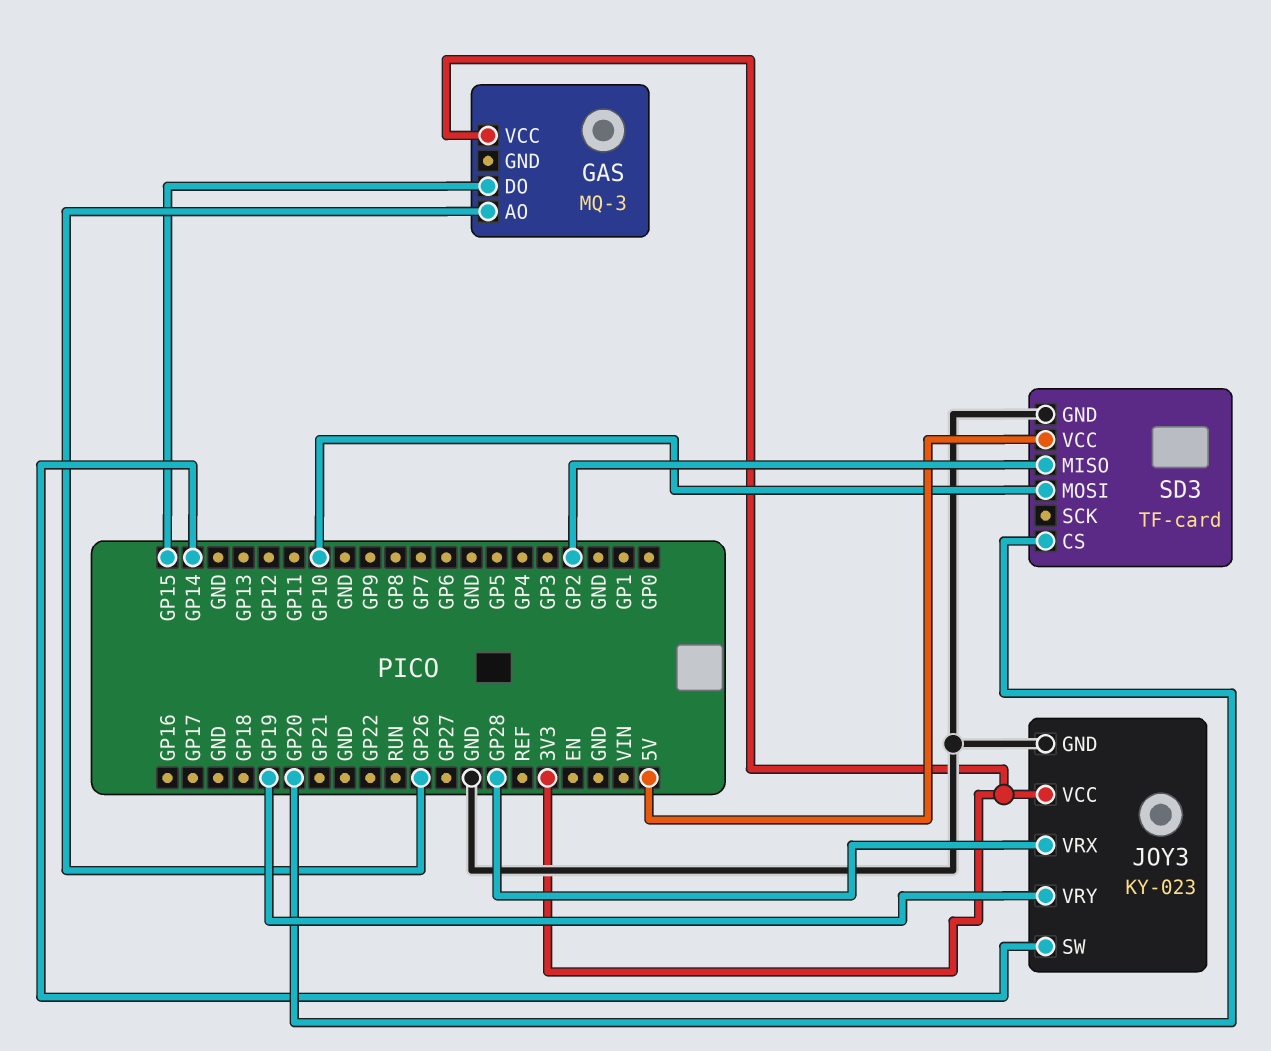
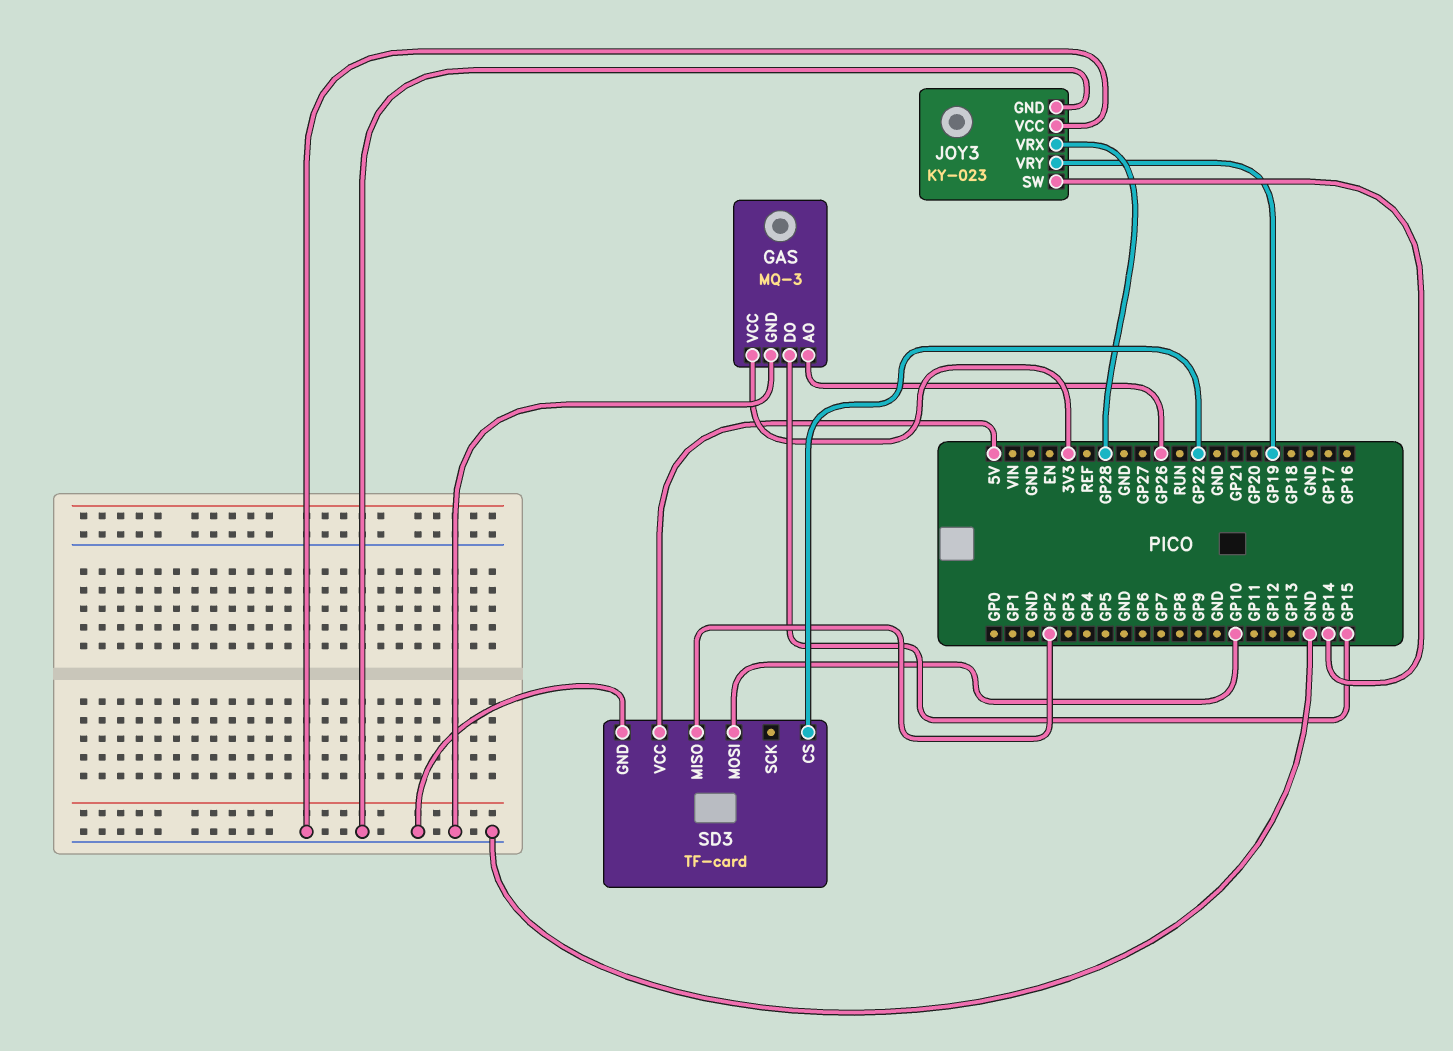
GAS pin GND: none -> GND
JOY3 pin VCC: 3V3 -> GND
SD3 pin CS: GP20 -> GP22

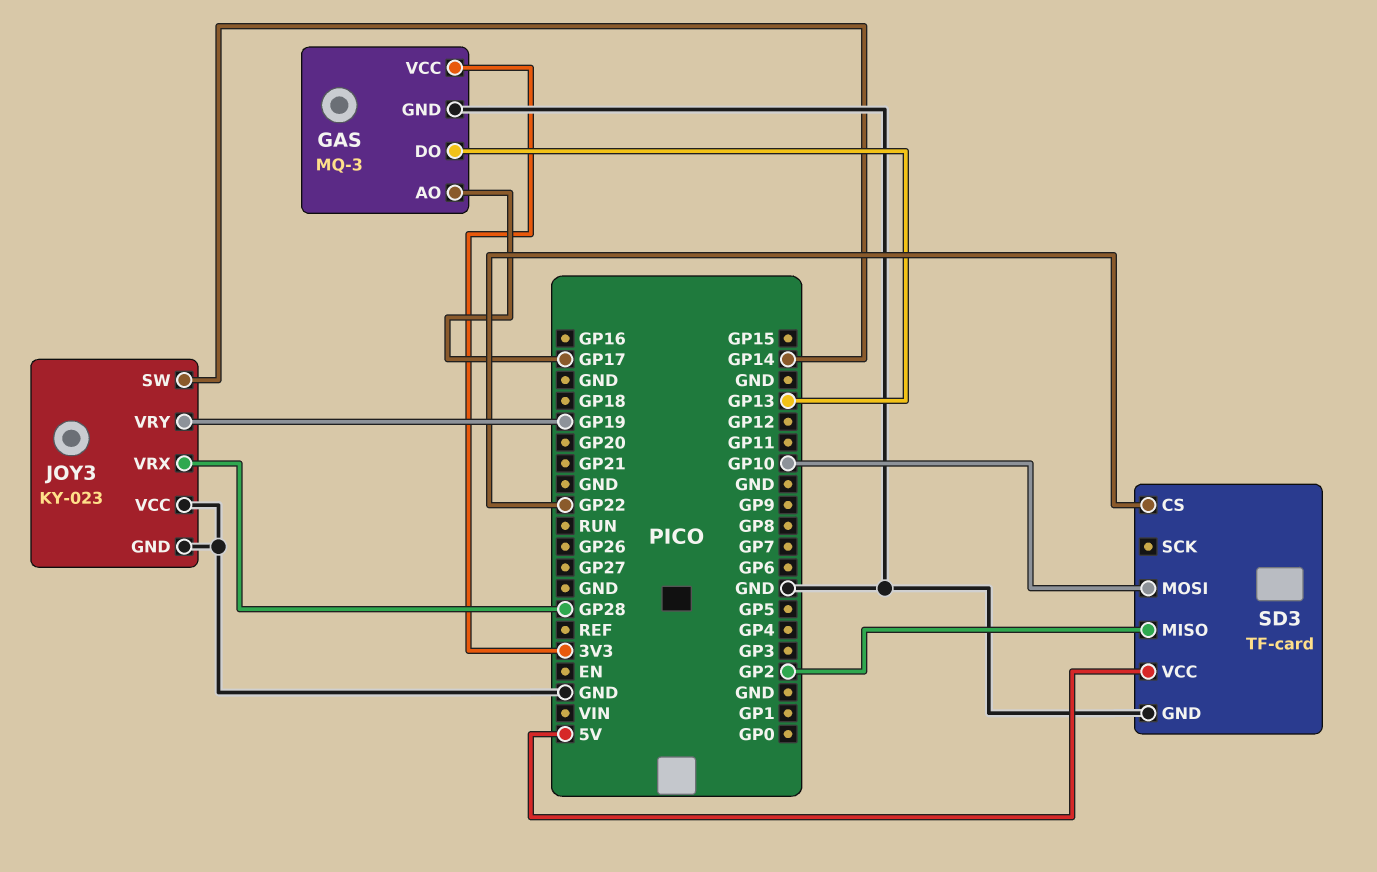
GAS pin AO: GP26 -> GP17
GAS pin DO: GP15 -> GP13

